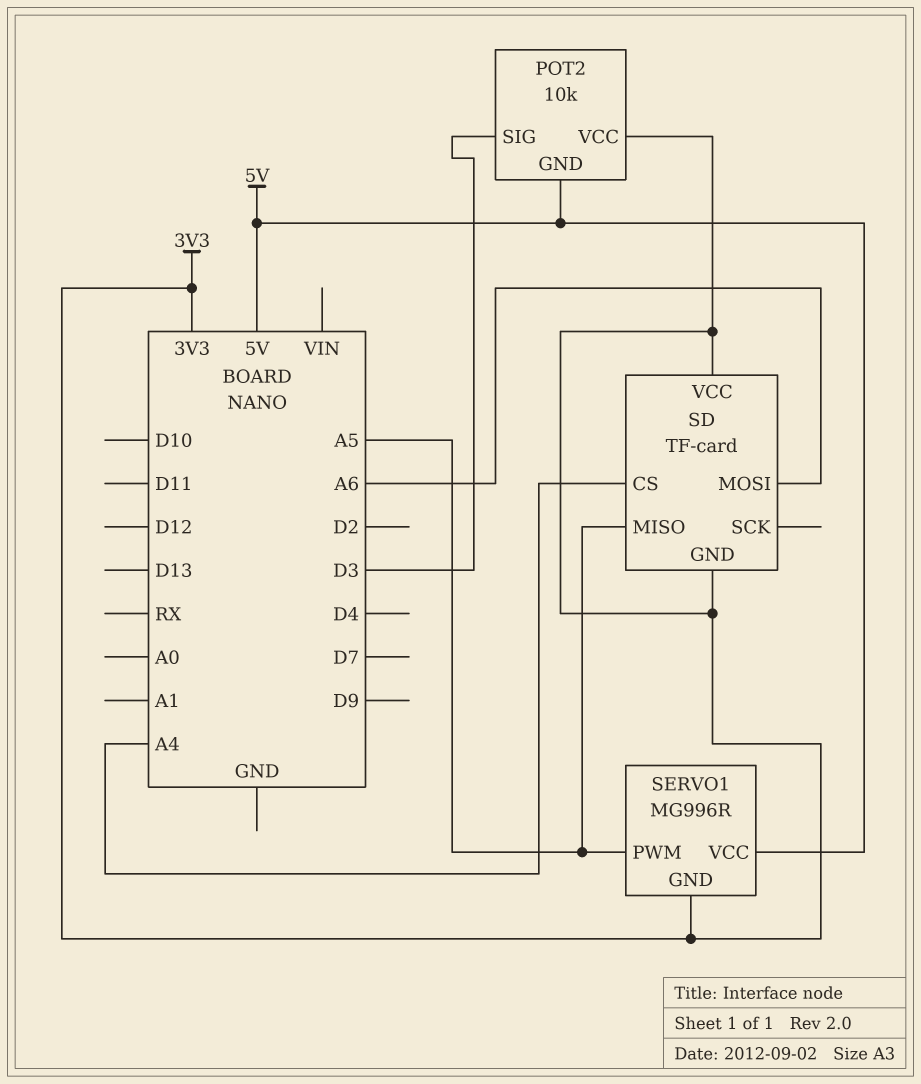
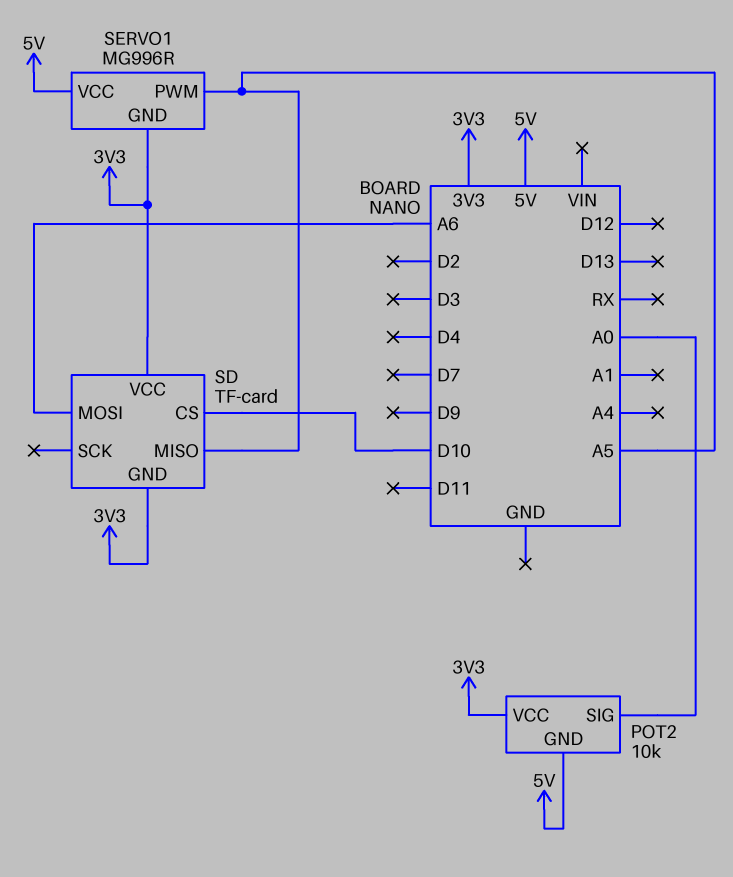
POT2 pin SIG: D3 -> A0
SD pin CS: A4 -> D10

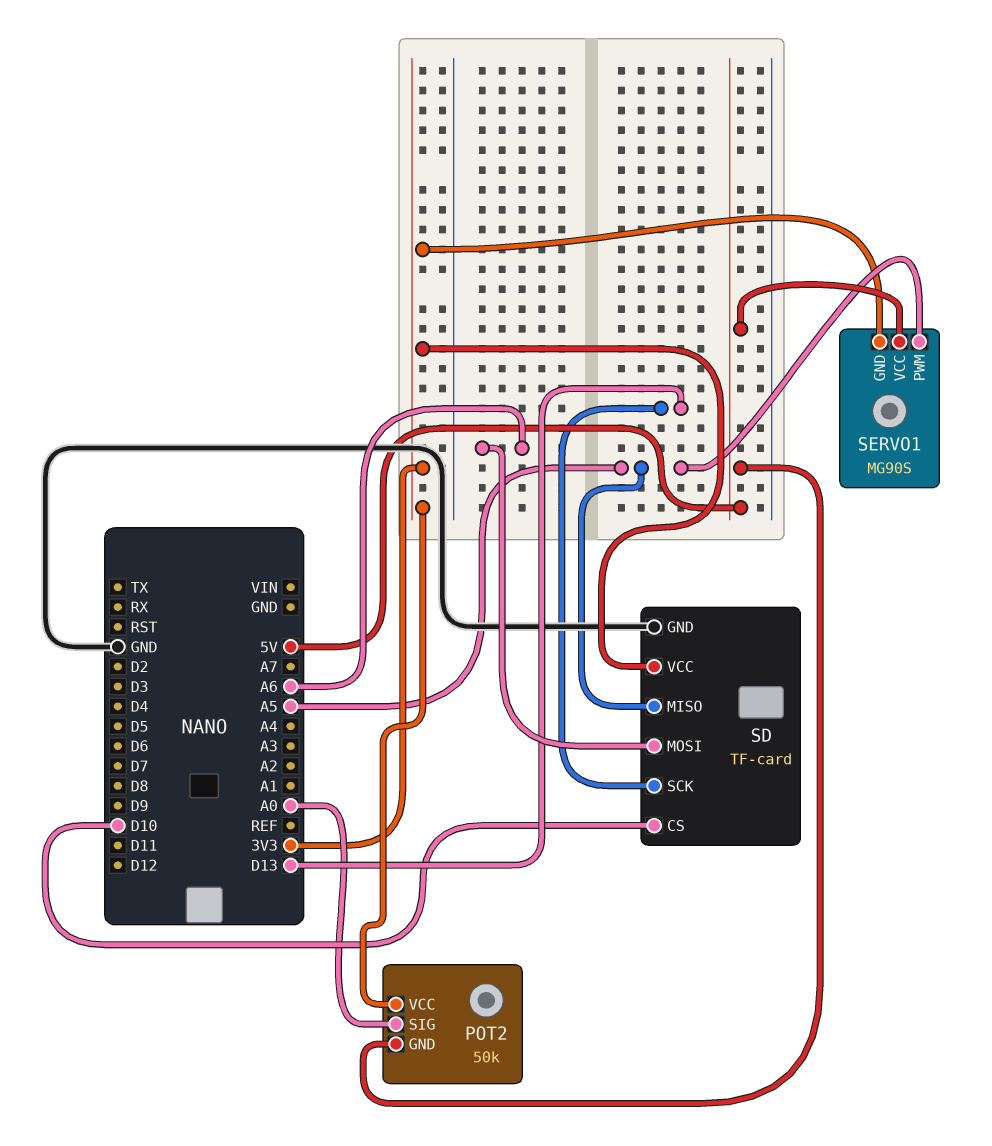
POT2: 10k -> 50k
SD pin GND: 3V3 -> GND
SD pin SCK: none -> D13
SERVO1: MG996R -> MG90S

